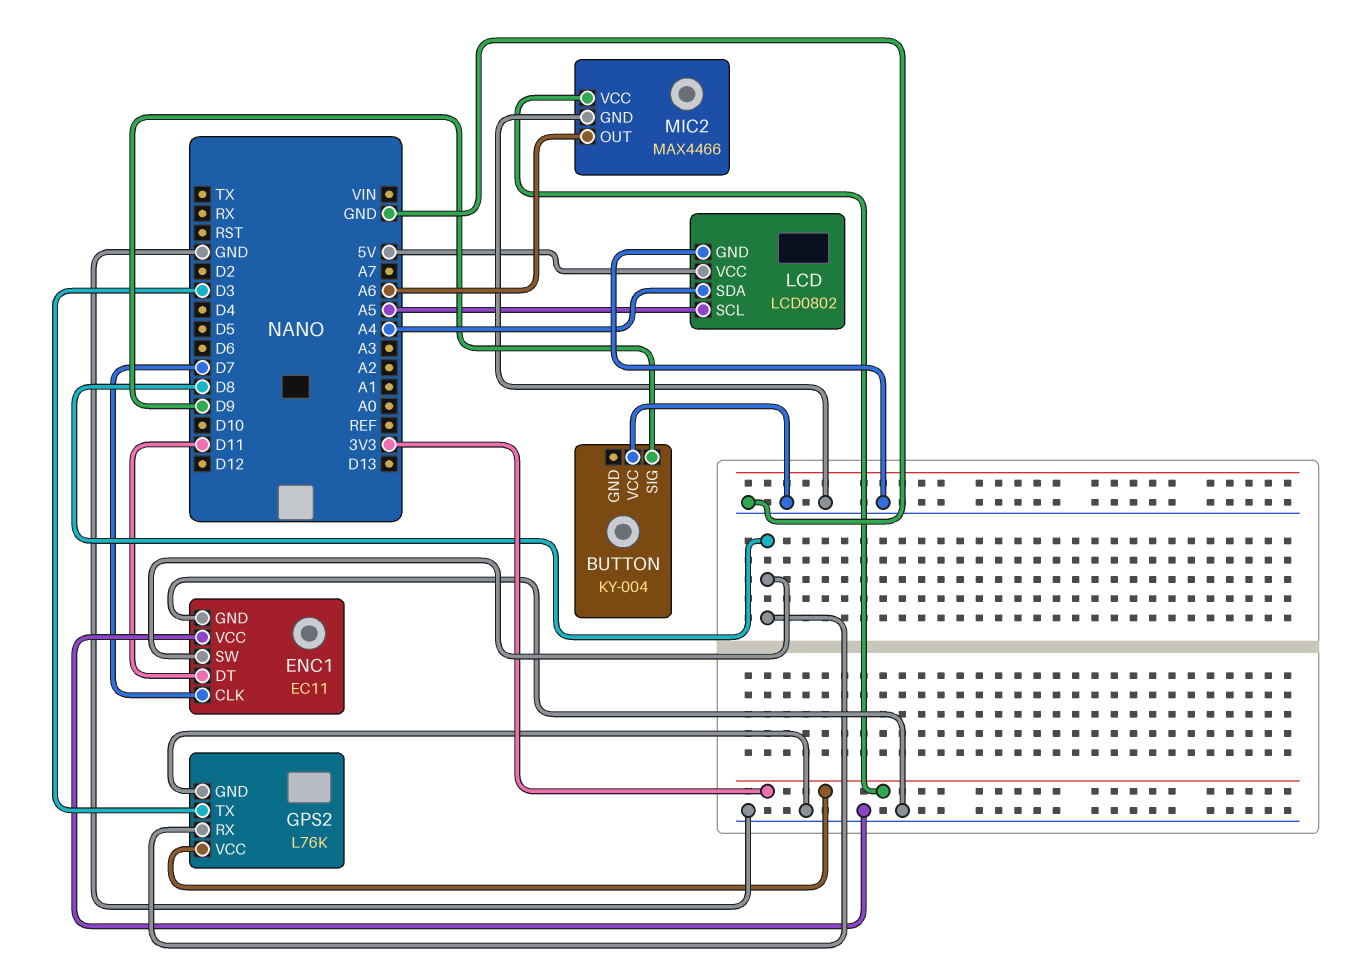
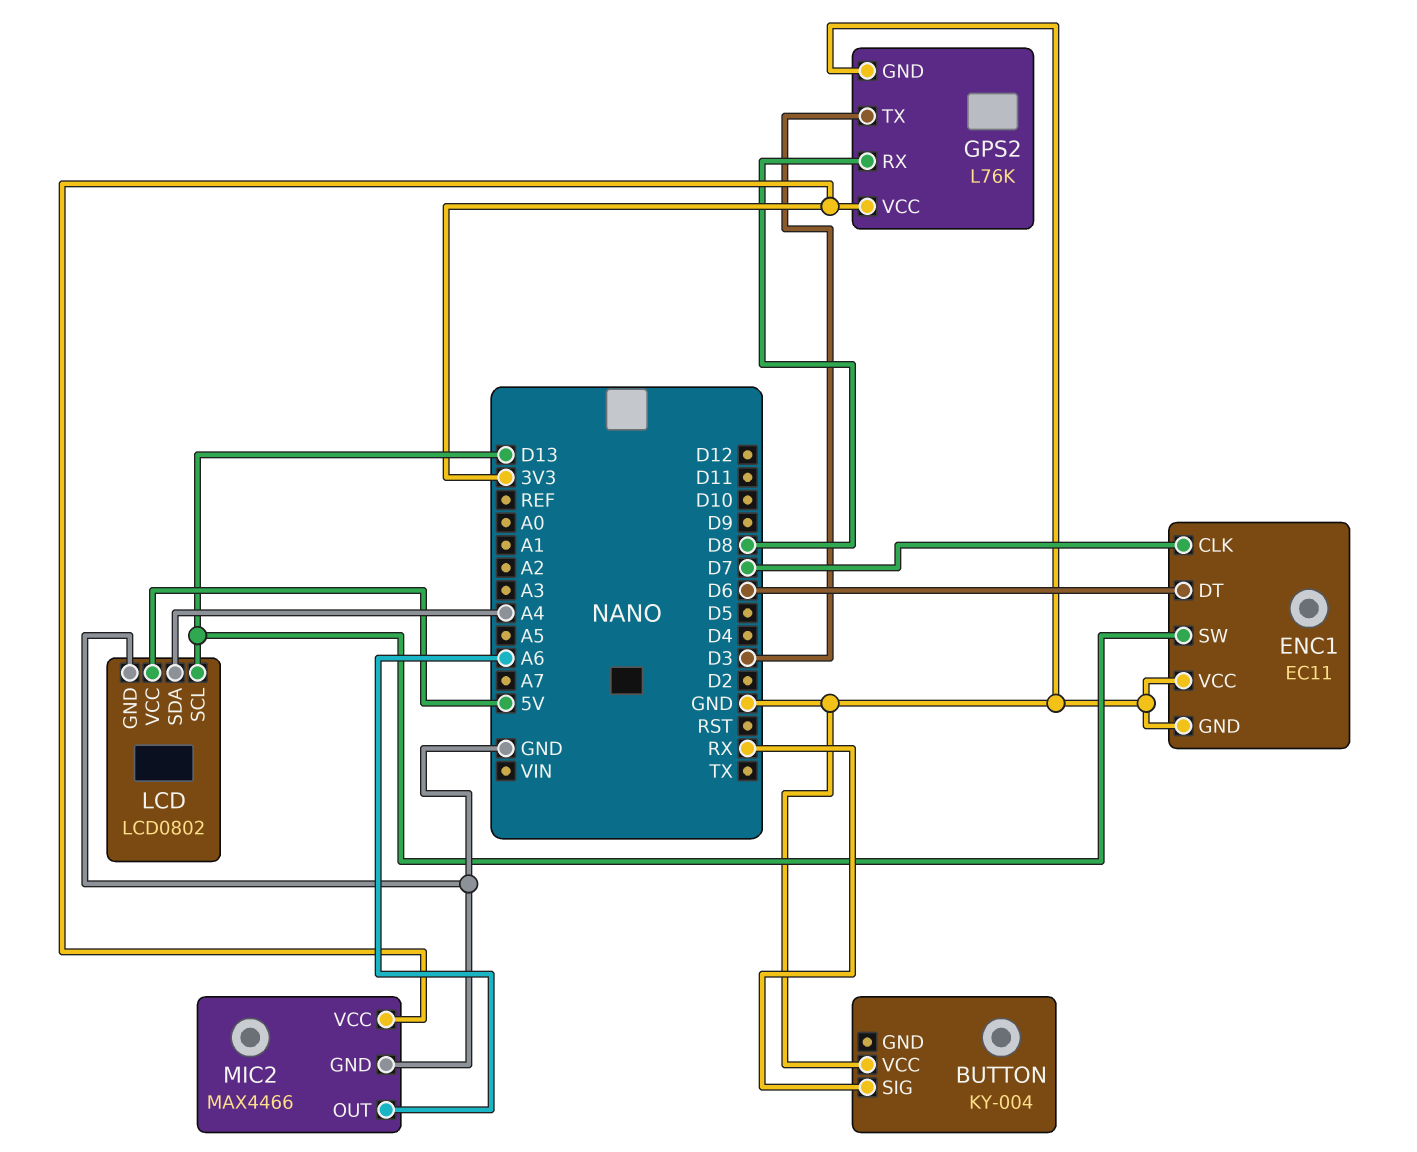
BUTTON pin SIG: D9 -> RX
ENC1 pin DT: D11 -> D6
ENC1 pin SW: D8 -> D13
LCD pin SCL: A5 -> D13

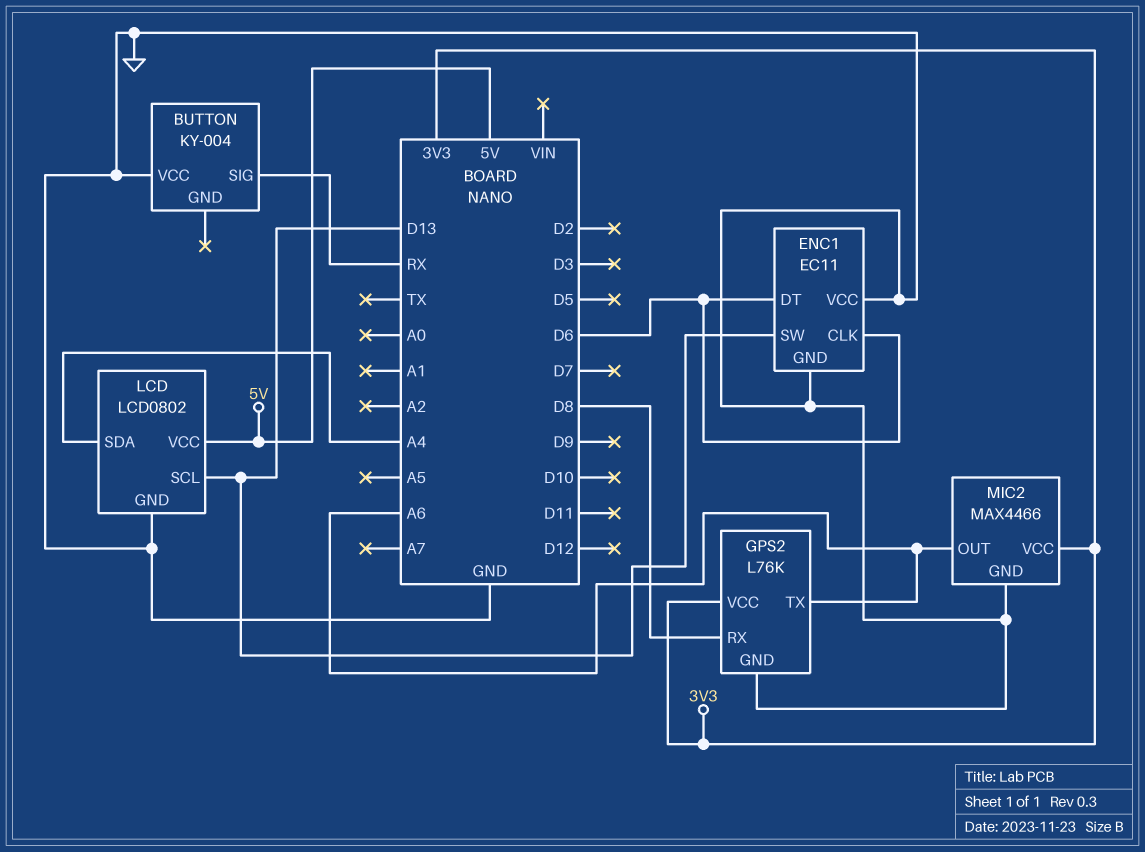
ENC1 pin CLK: D7 -> D6
GPS2 pin TX: D3 -> A6

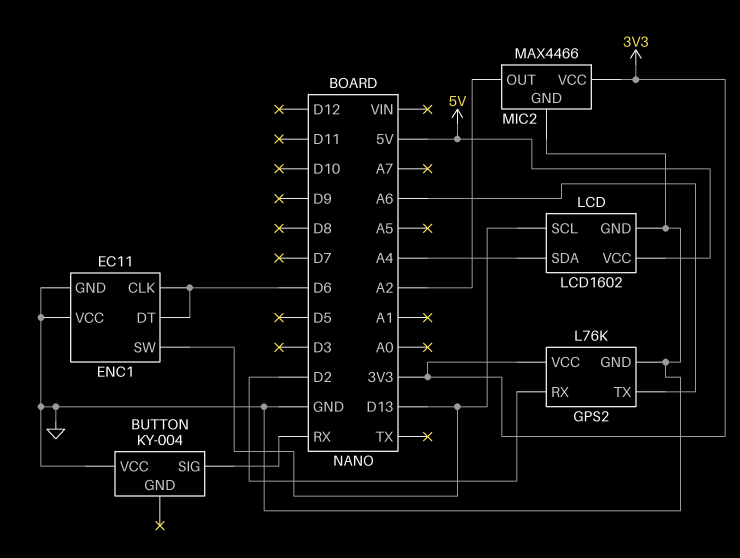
GPS2 pin RX: D8 -> D2
LCD: LCD0802 -> LCD1602
MIC2 pin OUT: A6 -> A2

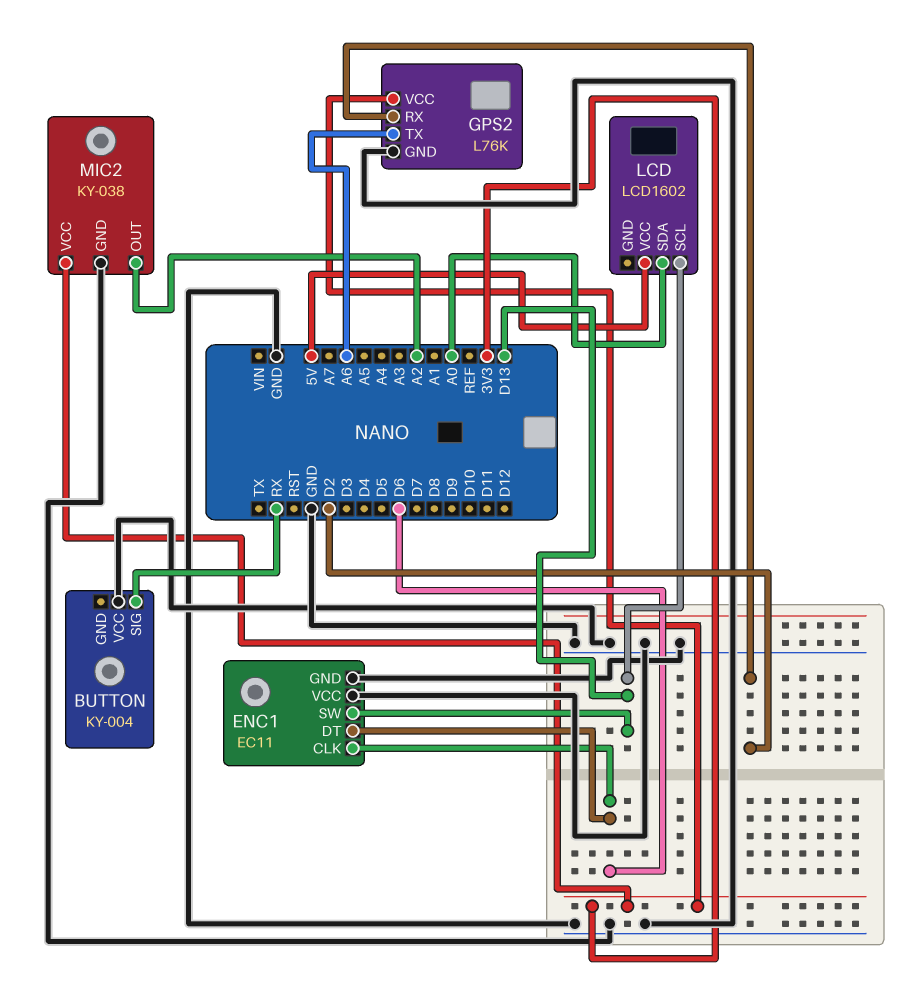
LCD pin GND: GND -> none
LCD pin SDA: A4 -> A0
MIC2: MAX4466 -> KY-038

